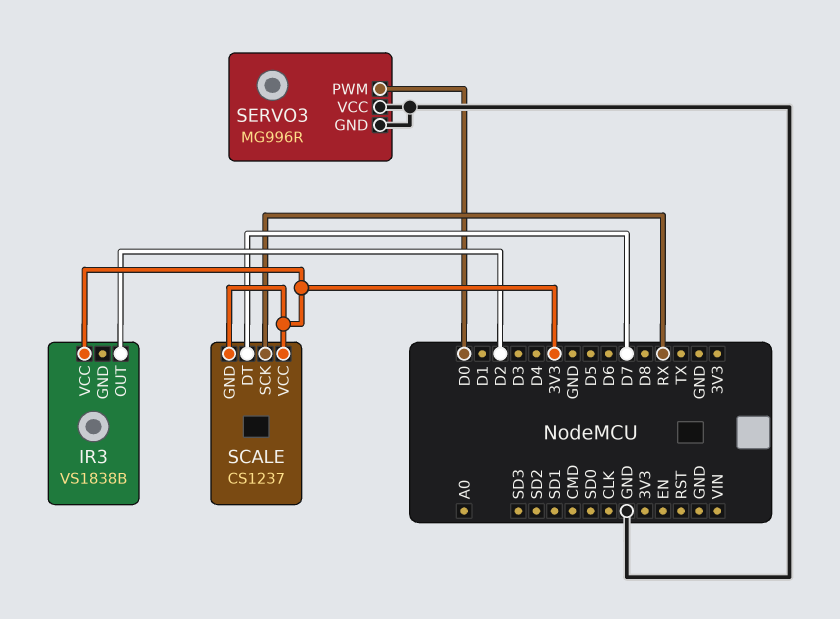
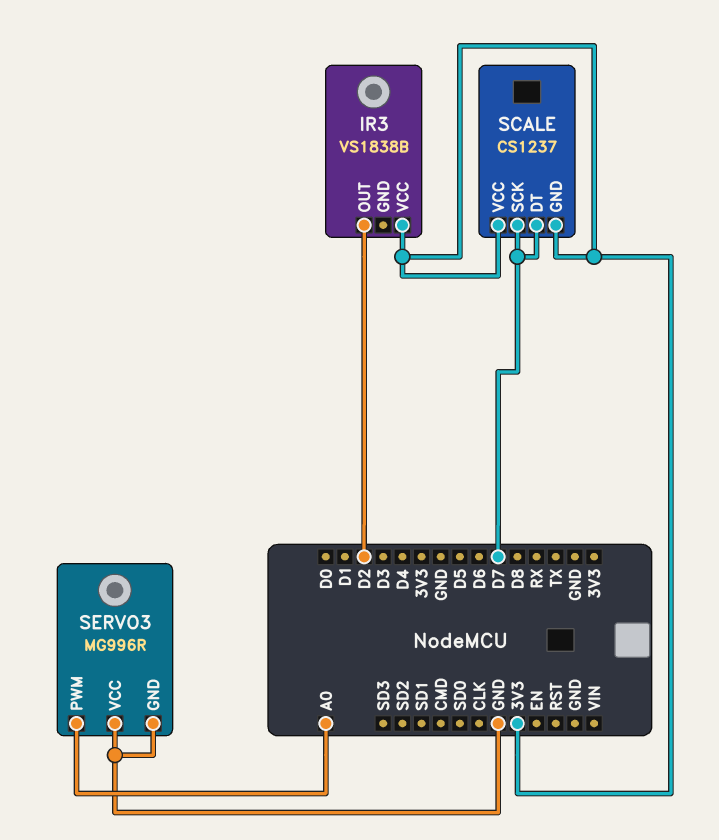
SCALE pin SCK: RX -> D7
SERVO3 pin PWM: D0 -> A0

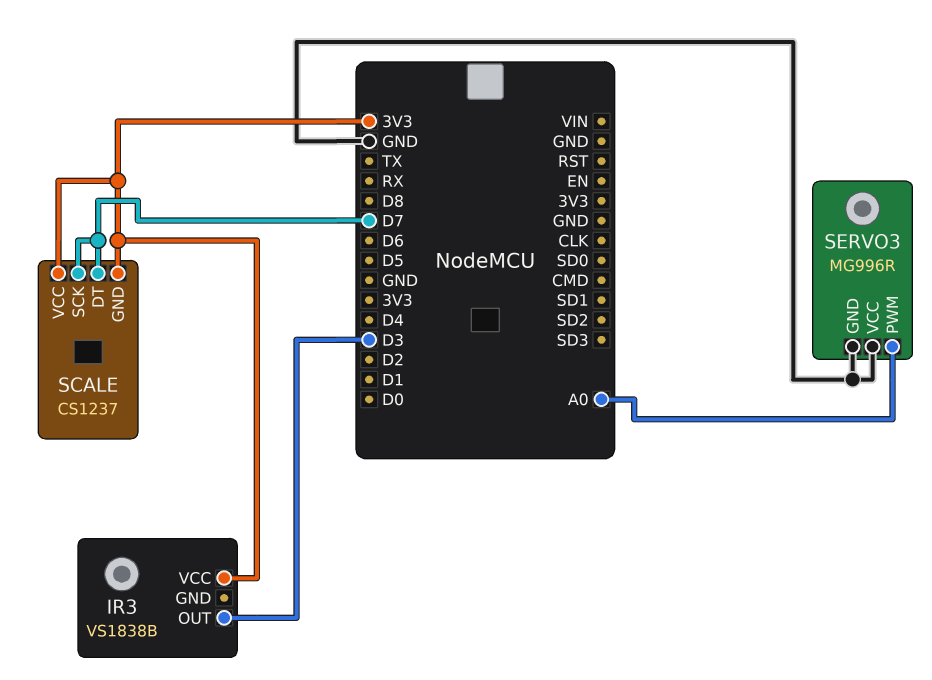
IR3 pin OUT: D2 -> D3

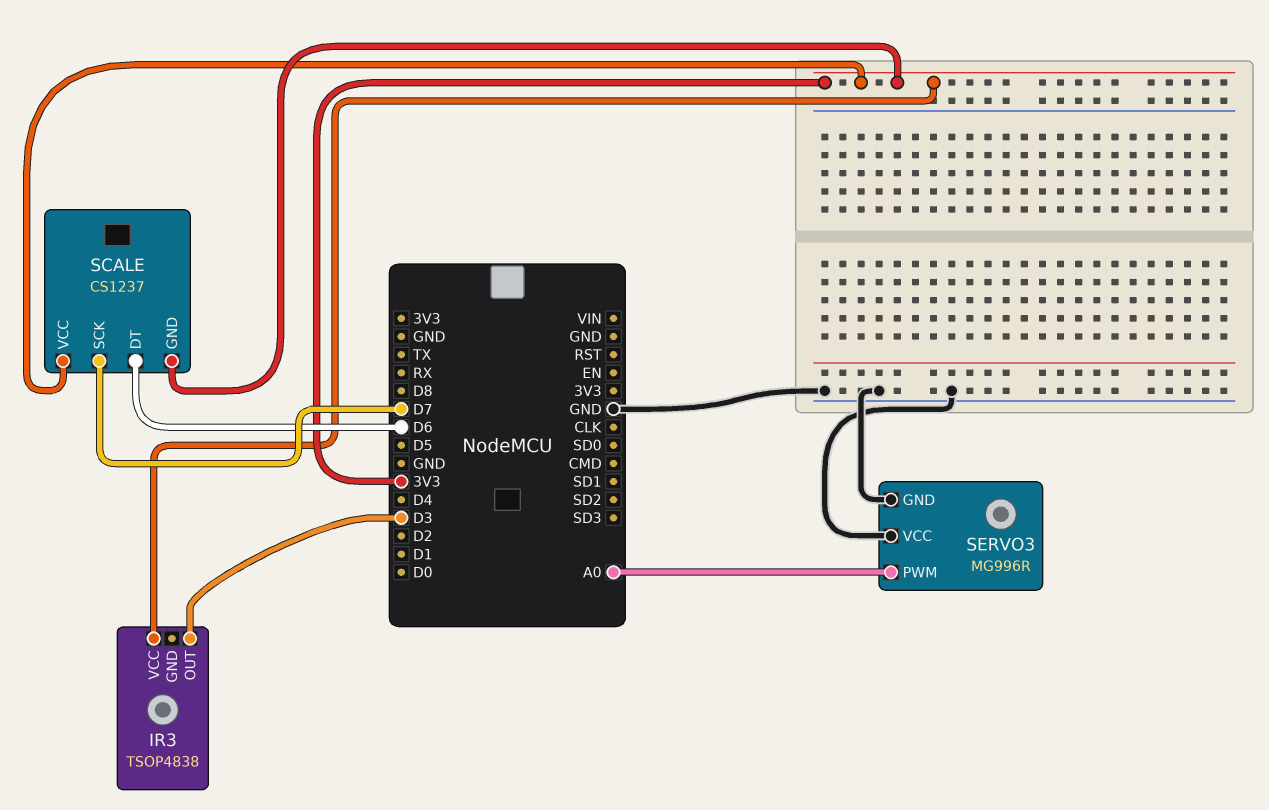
IR3: VS1838B -> TSOP4838
SCALE pin DT: D7 -> D6

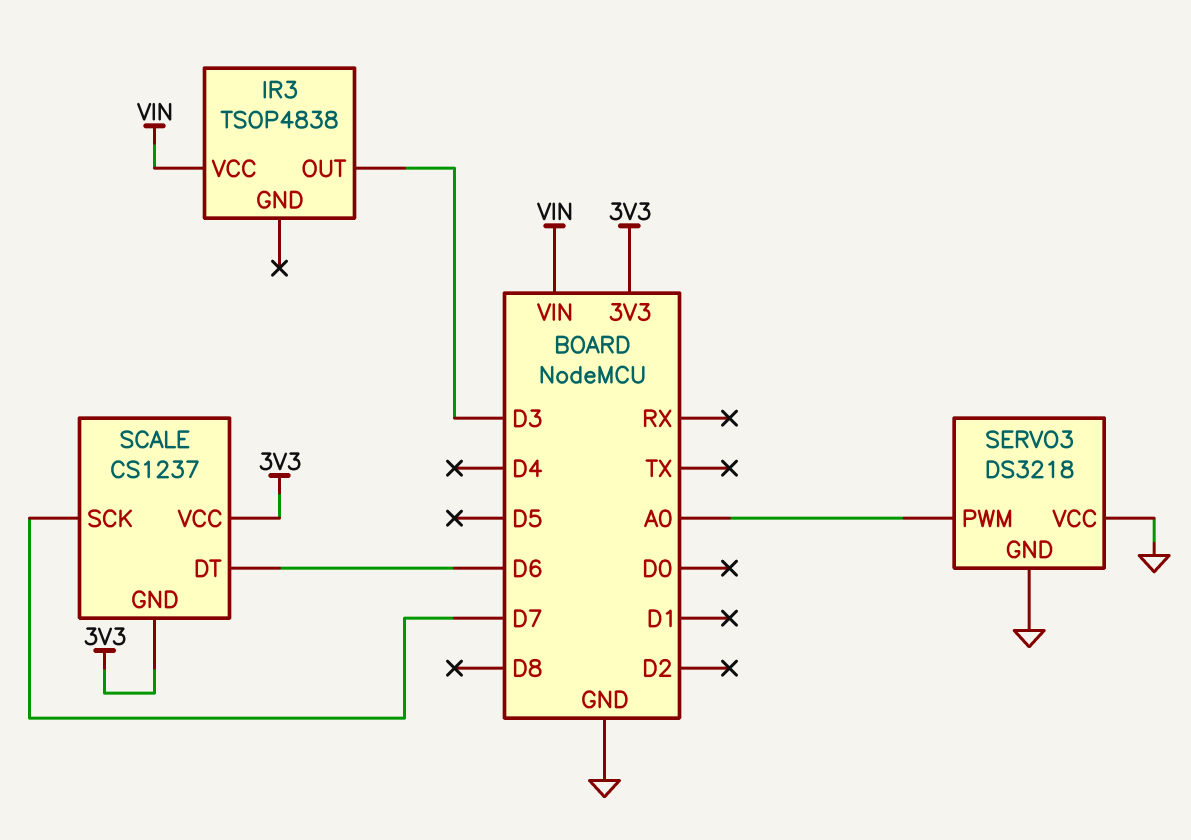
IR3 pin VCC: 3V3 -> VIN
SERVO3: MG996R -> DS3218

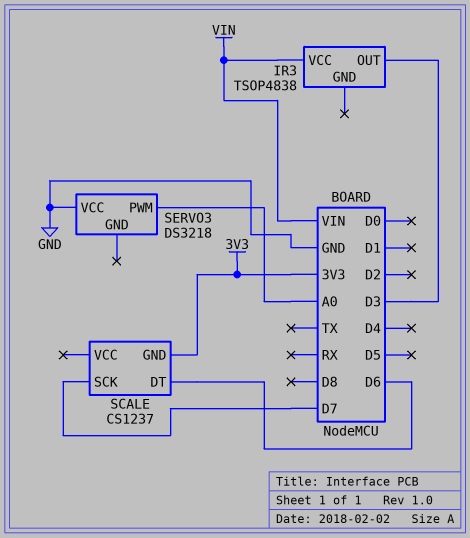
SCALE pin VCC: 3V3 -> none
SERVO3 pin GND: GND -> none

